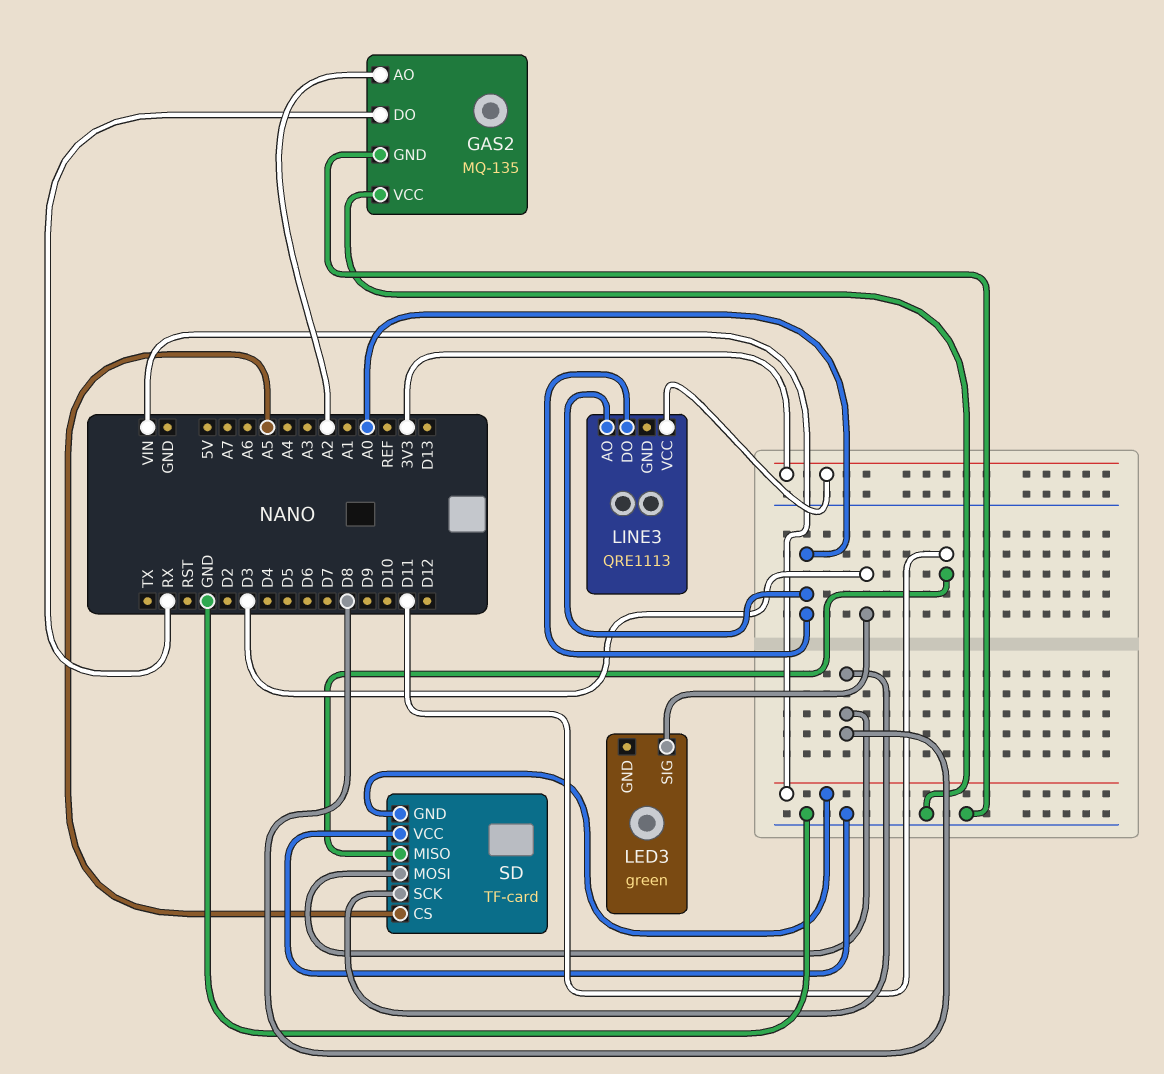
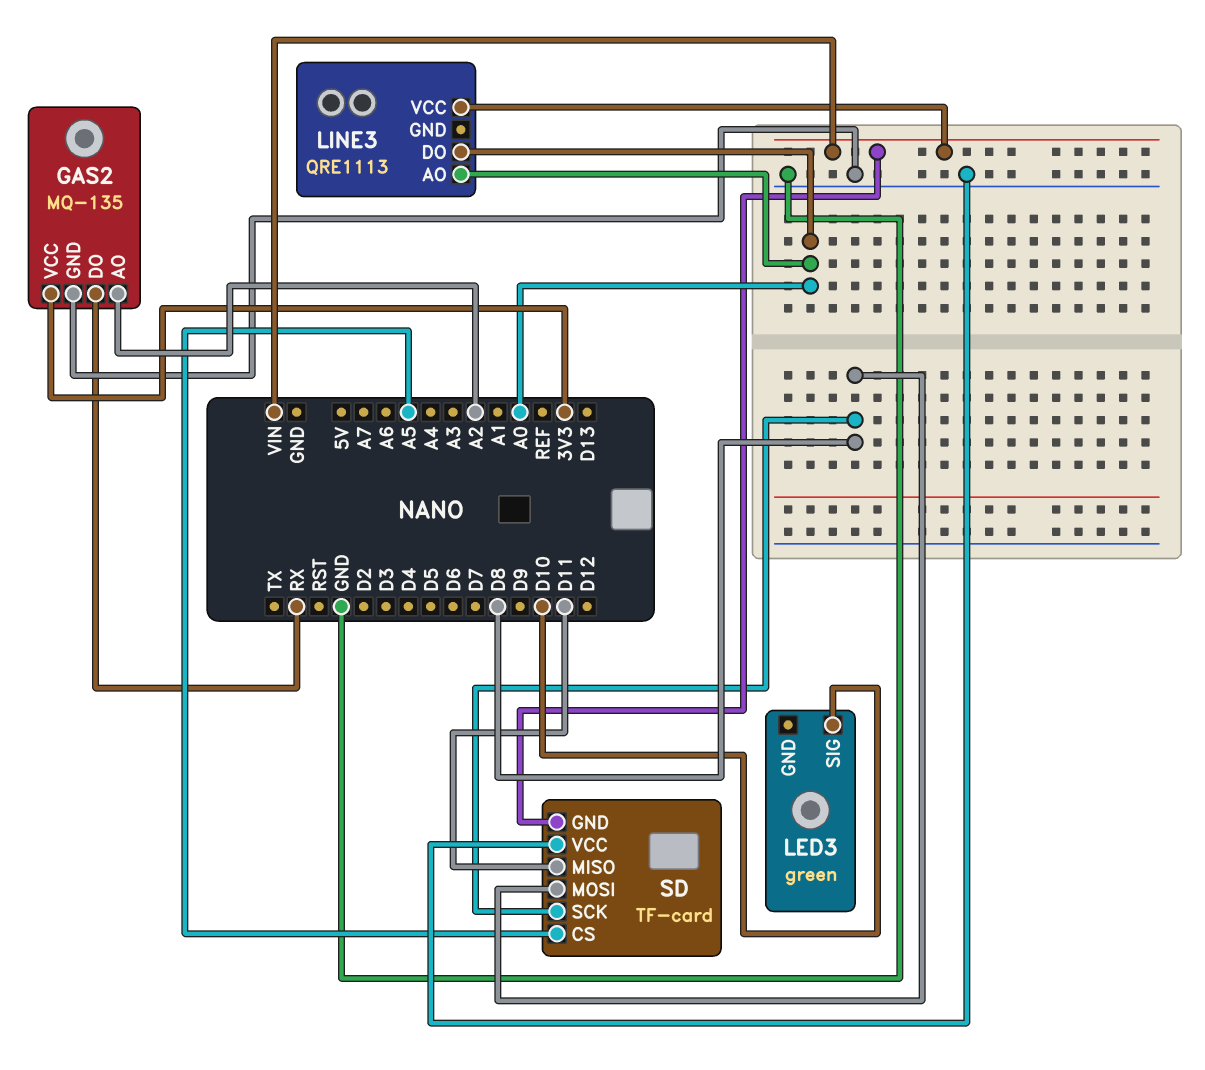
GAS2 pin VCC: GND -> 3V3
LED3 pin SIG: D3 -> D10
LINE3 pin VCC: 3V3 -> VIN

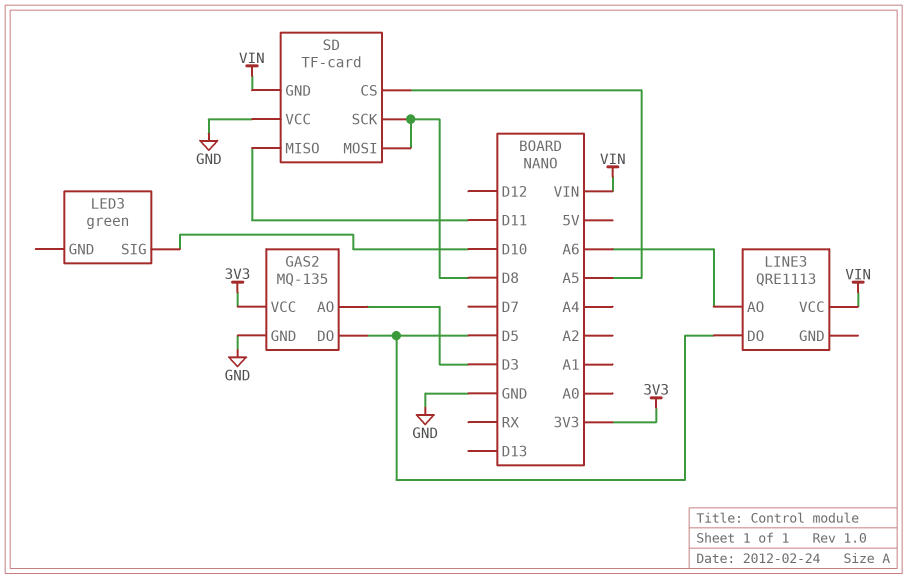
GAS2 pin AO: A2 -> D3
GAS2 pin DO: RX -> D5
LINE3 pin AO: A0 -> A6
LINE3 pin DO: A0 -> D5

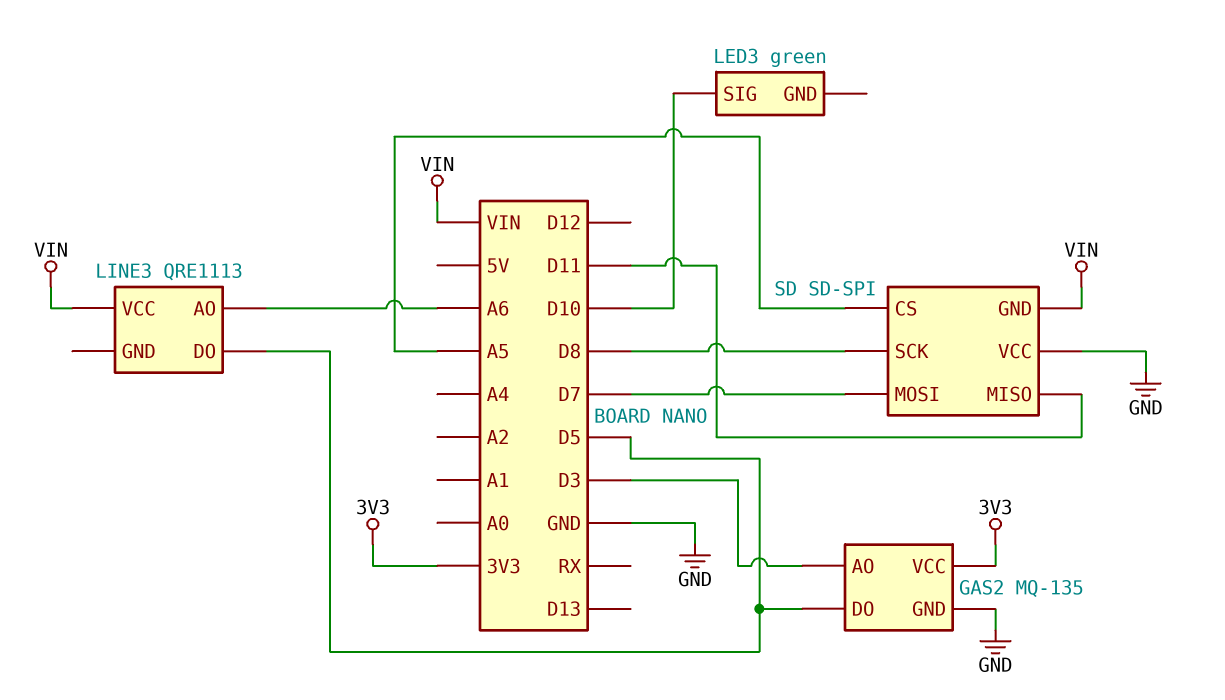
SD: TF-card -> SD-SPI
SD pin MOSI: D8 -> D7

